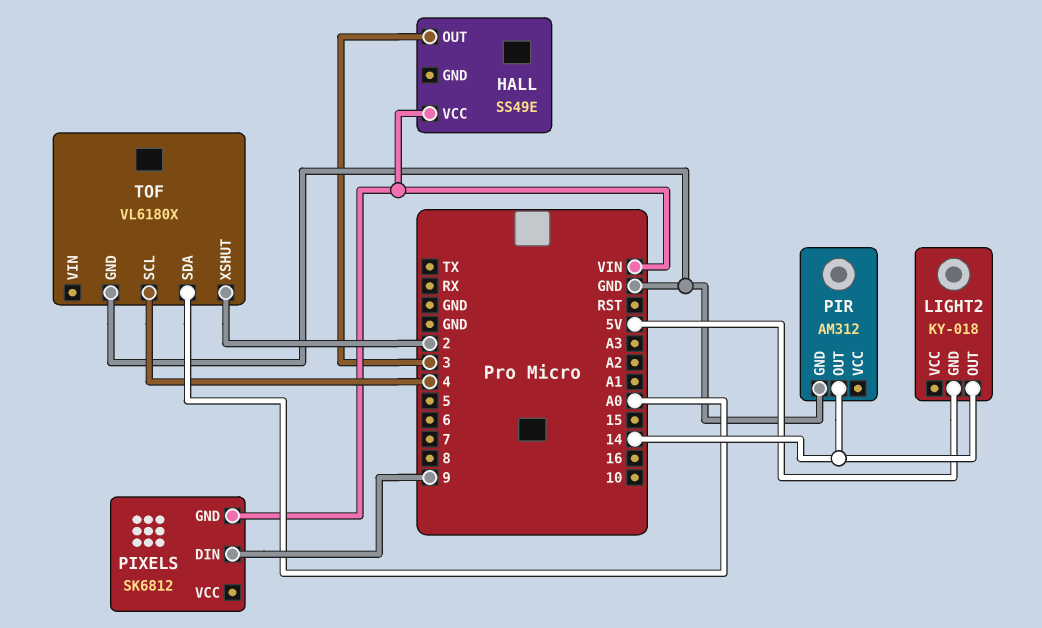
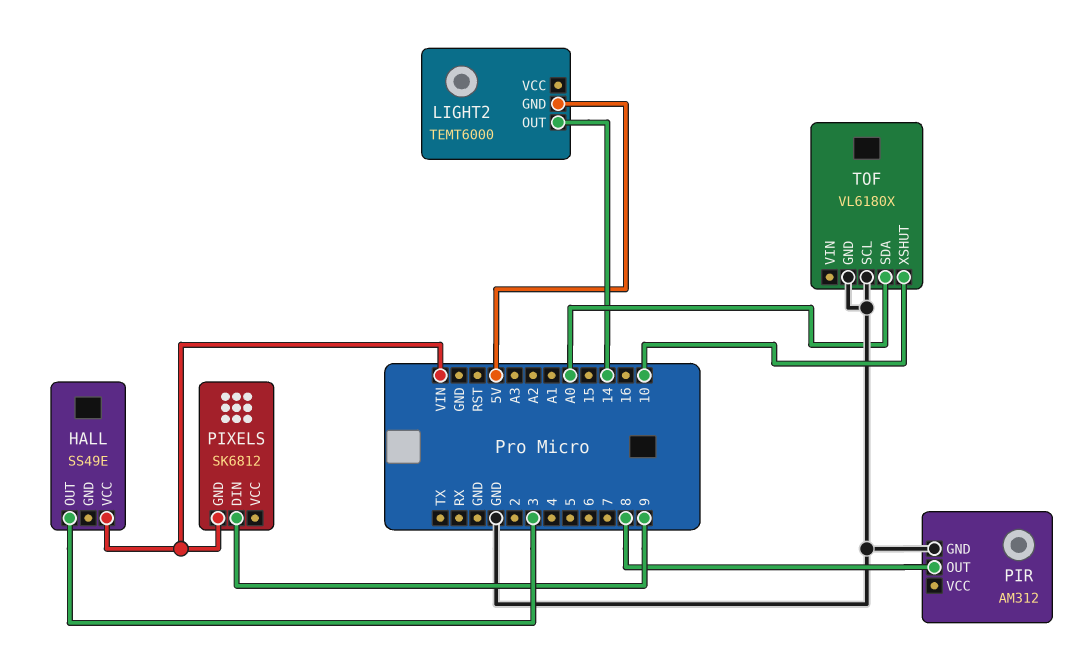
LIGHT2: KY-018 -> TEMT6000
PIR pin OUT: 14 -> 8
TOF pin SCL: 4 -> GND
TOF pin XSHUT: 2 -> 10

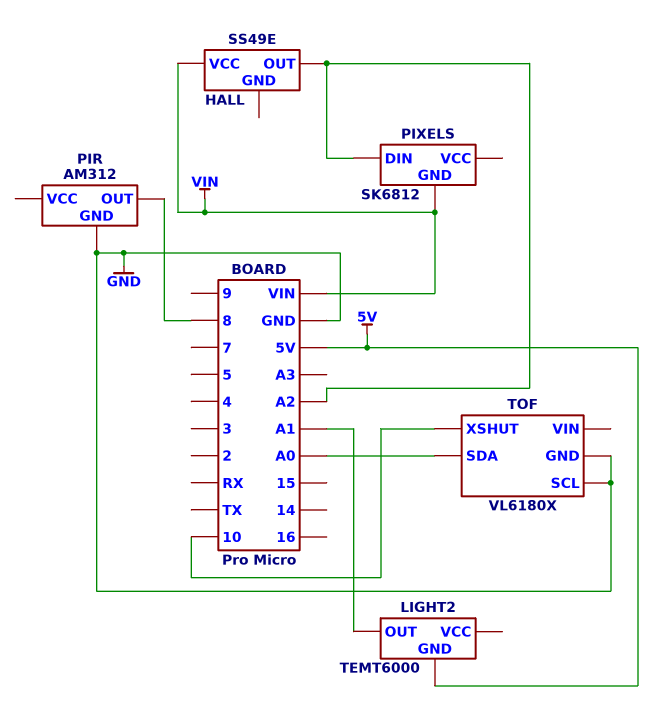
HALL pin OUT: 3 -> A2
LIGHT2 pin OUT: 14 -> A1
PIXELS pin DIN: 9 -> A2

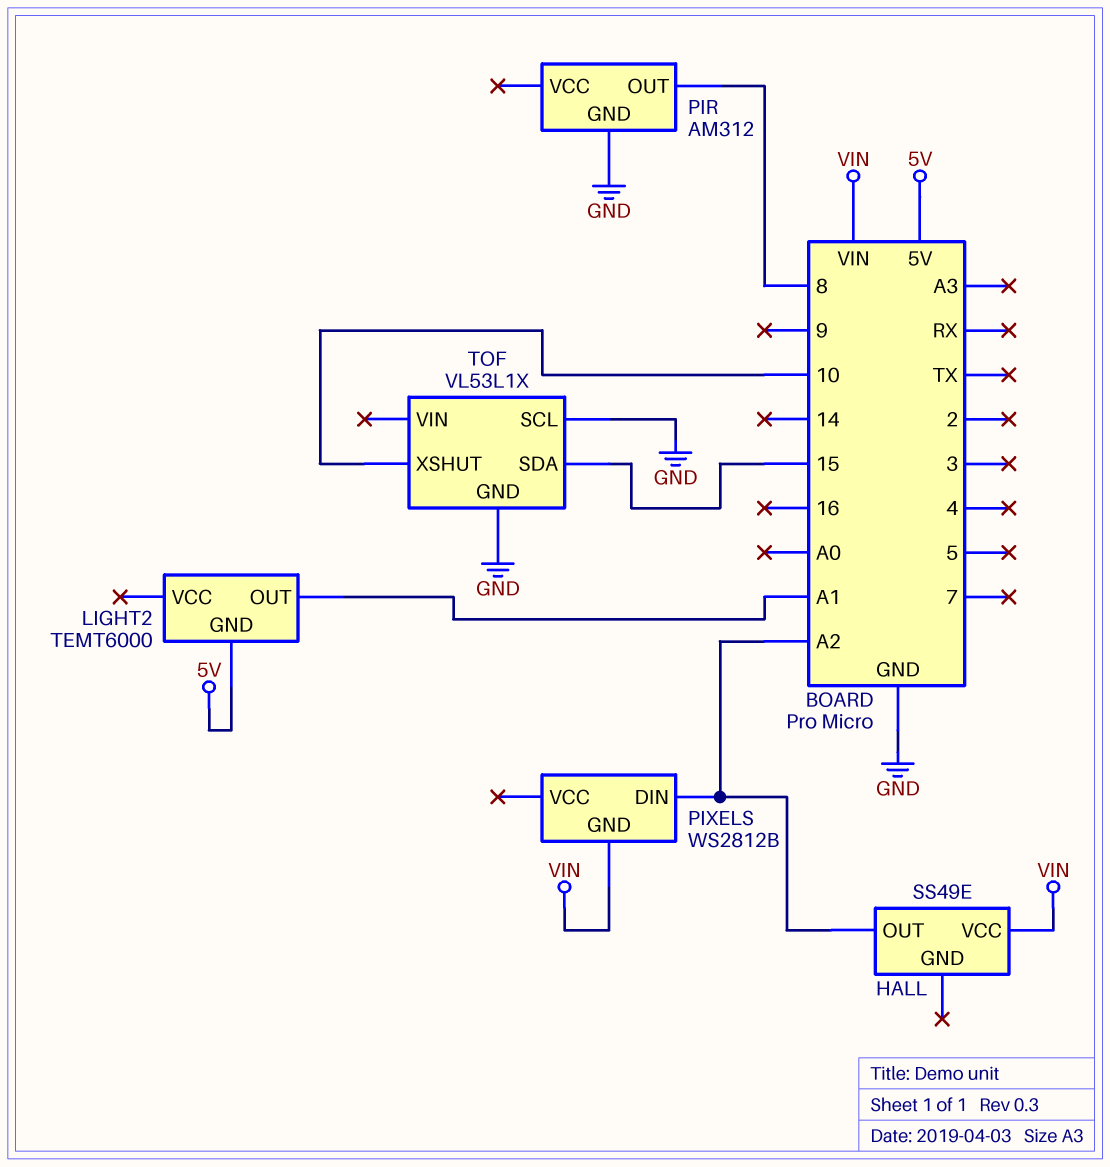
PIXELS: SK6812 -> WS2812B
TOF: VL6180X -> VL53L1X
TOF pin SDA: A0 -> 15

